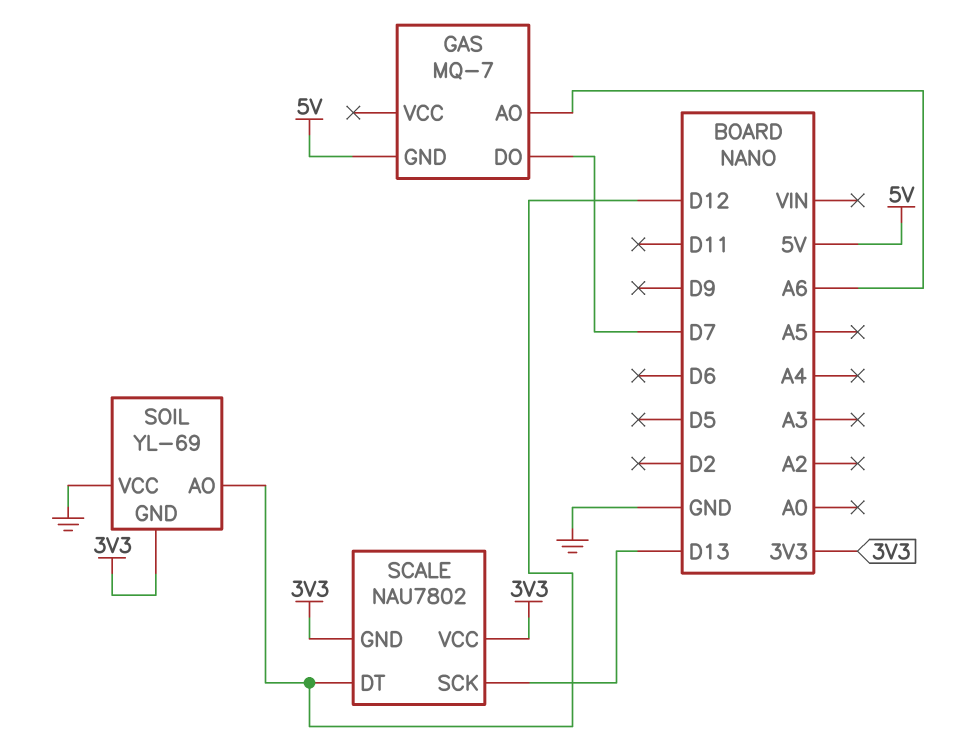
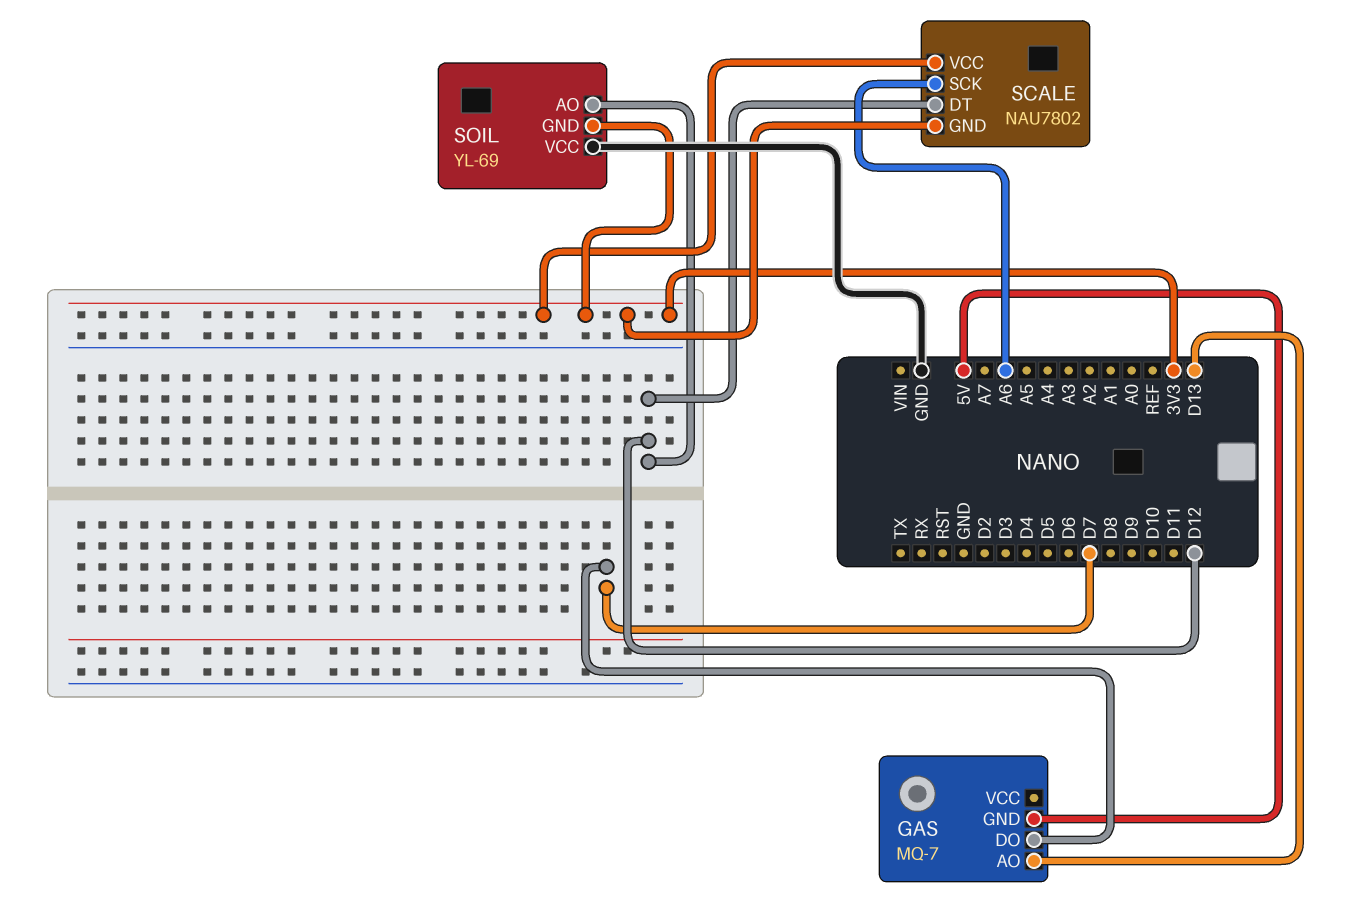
GAS pin AO: A6 -> D13
SCALE pin SCK: D13 -> A6

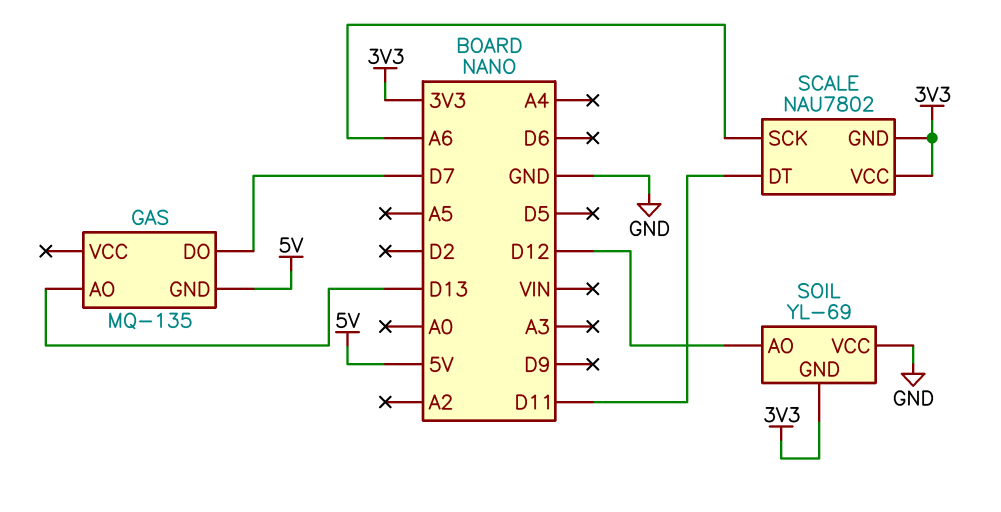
GAS: MQ-7 -> MQ-135
SCALE pin DT: D12 -> D11

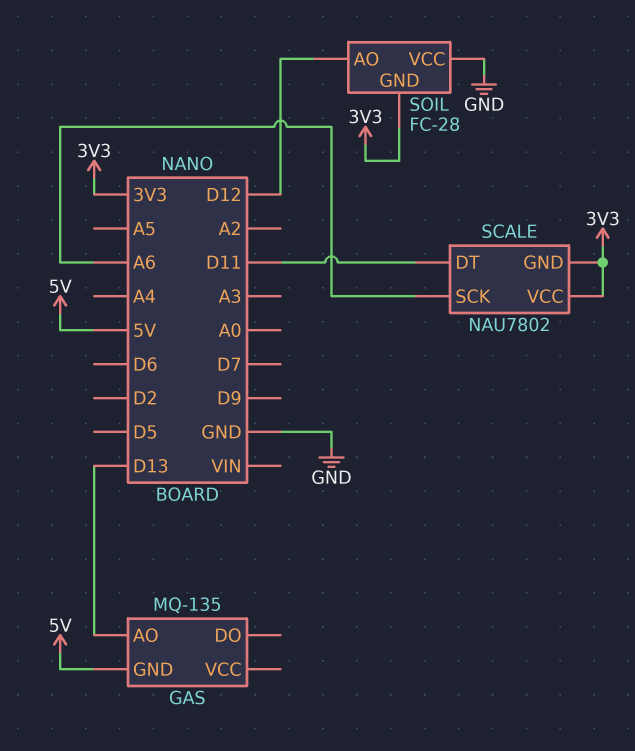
GAS pin DO: D7 -> none
SOIL: YL-69 -> FC-28

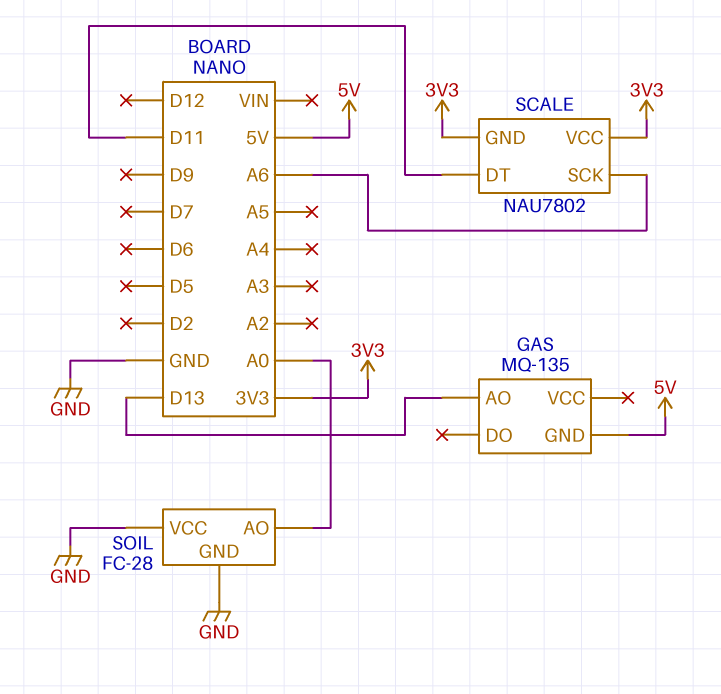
SOIL pin AO: D12 -> A0
SOIL pin GND: 3V3 -> GND

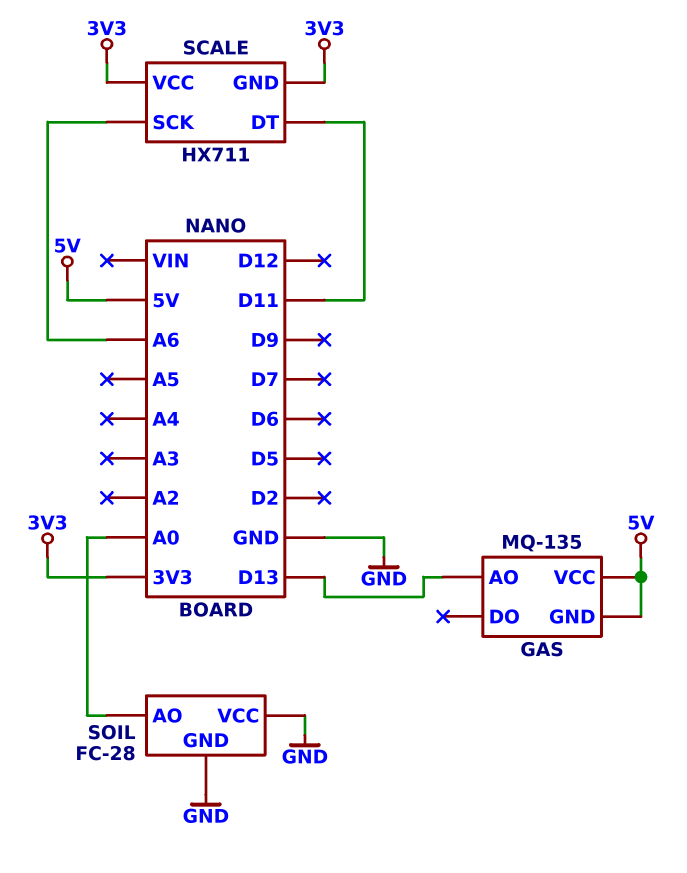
GAS pin VCC: none -> 5V
SCALE: NAU7802 -> HX711

